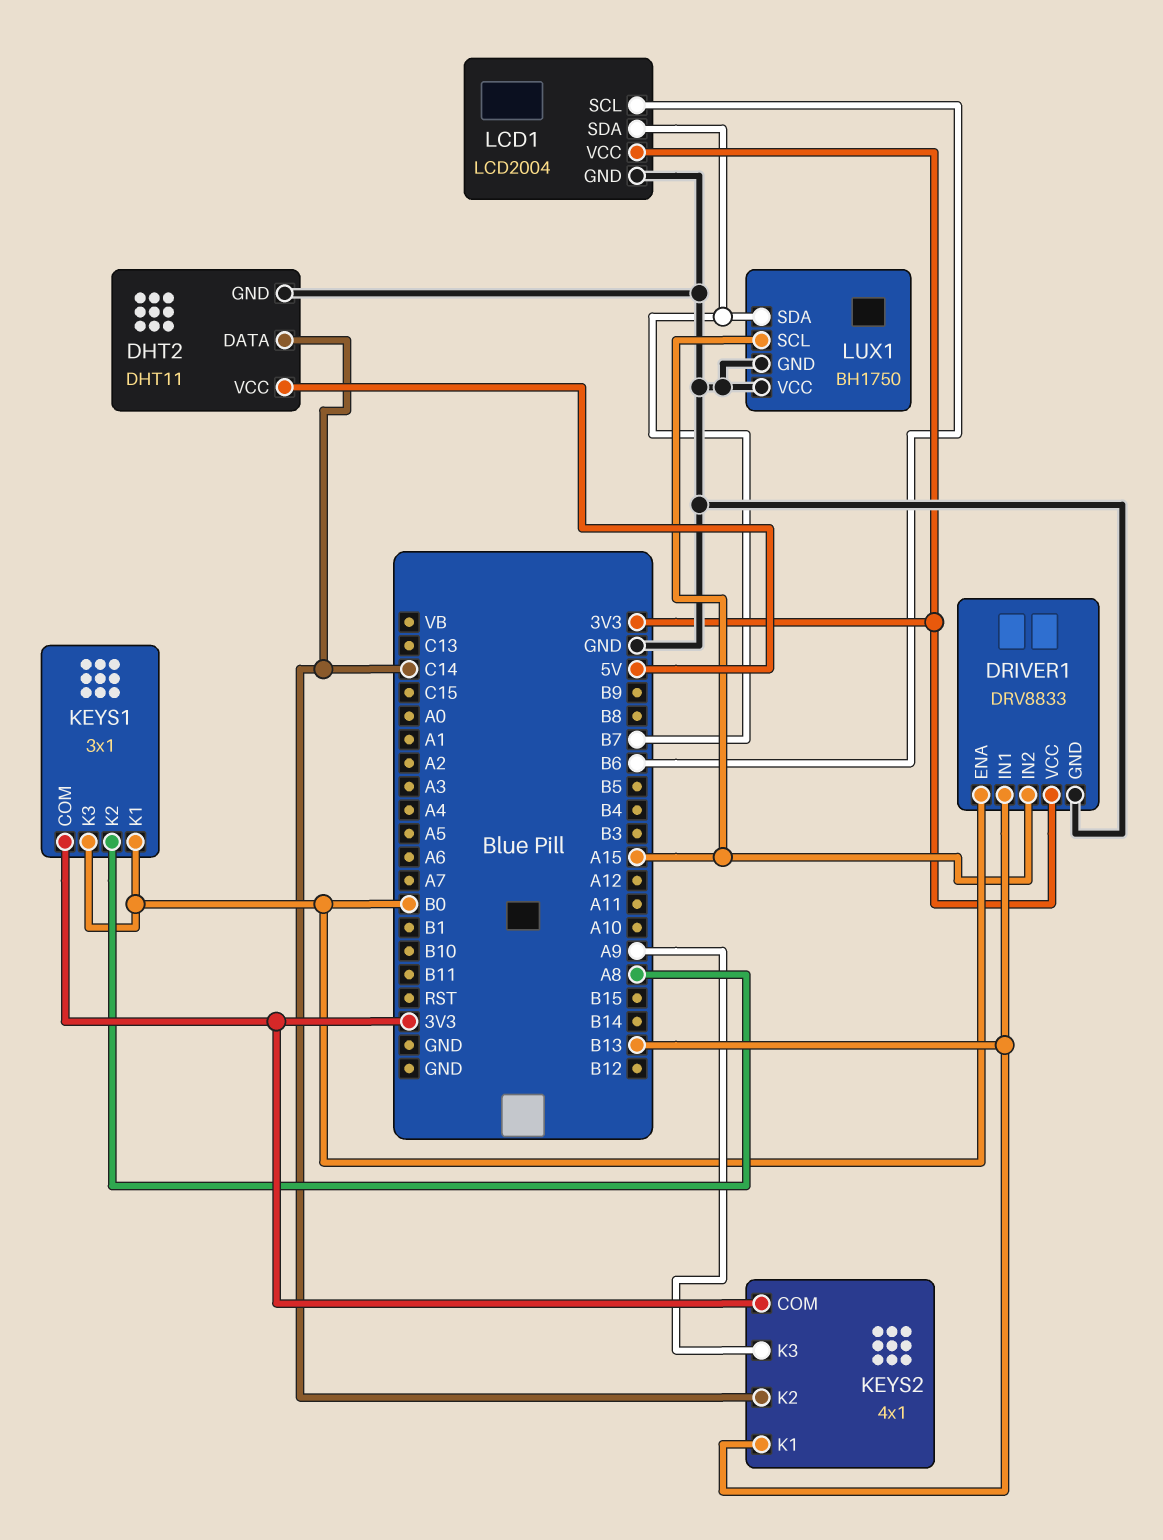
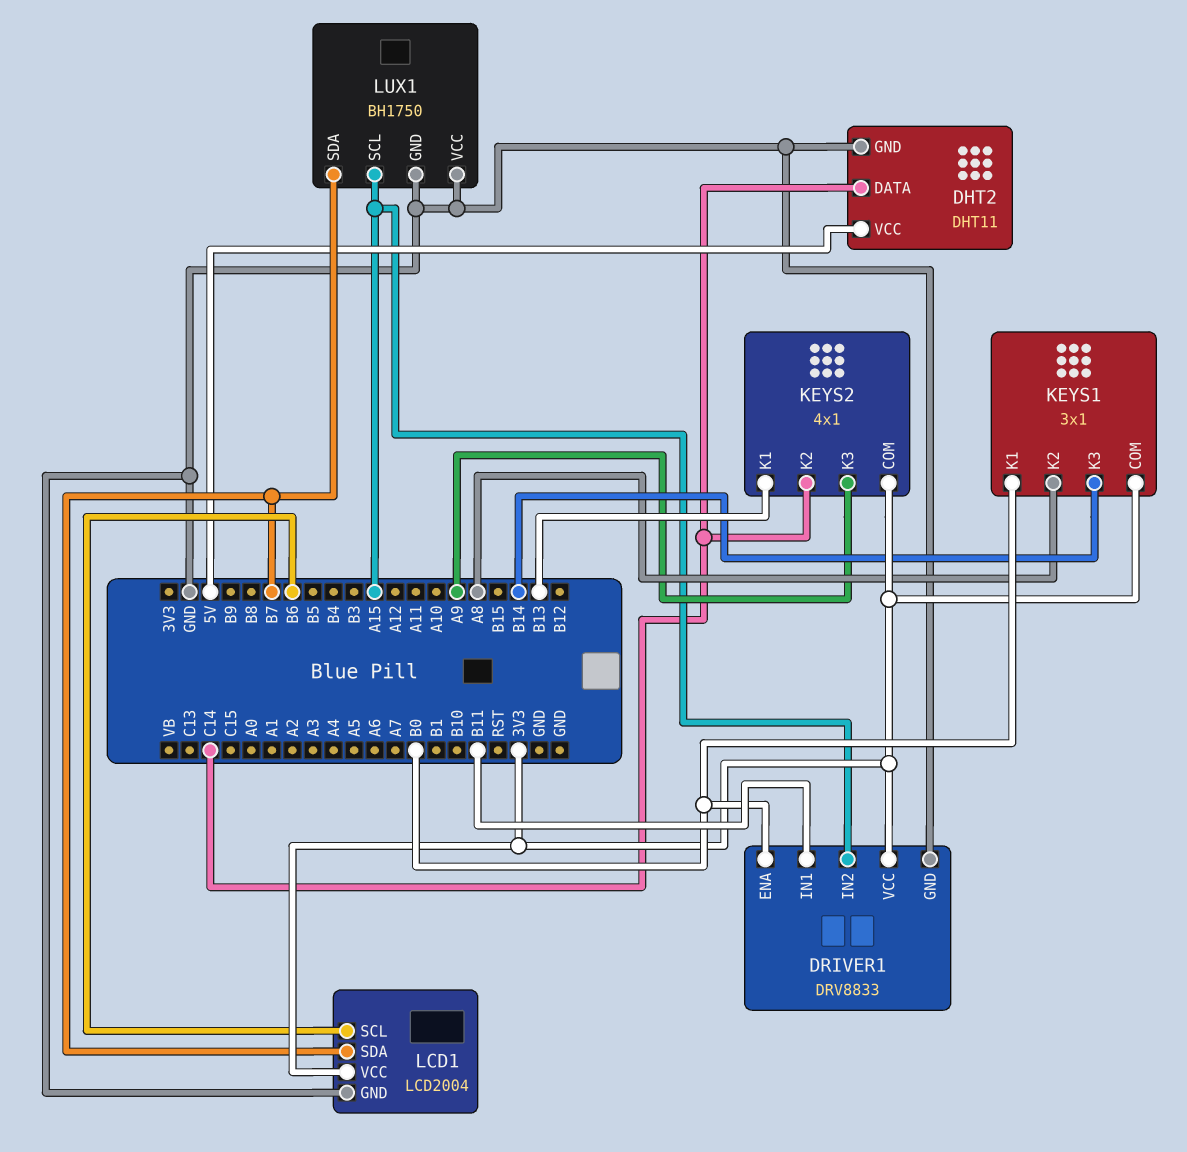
DRIVER1 pin IN1: B13 -> B11
KEYS1 pin K3: B0 -> B14

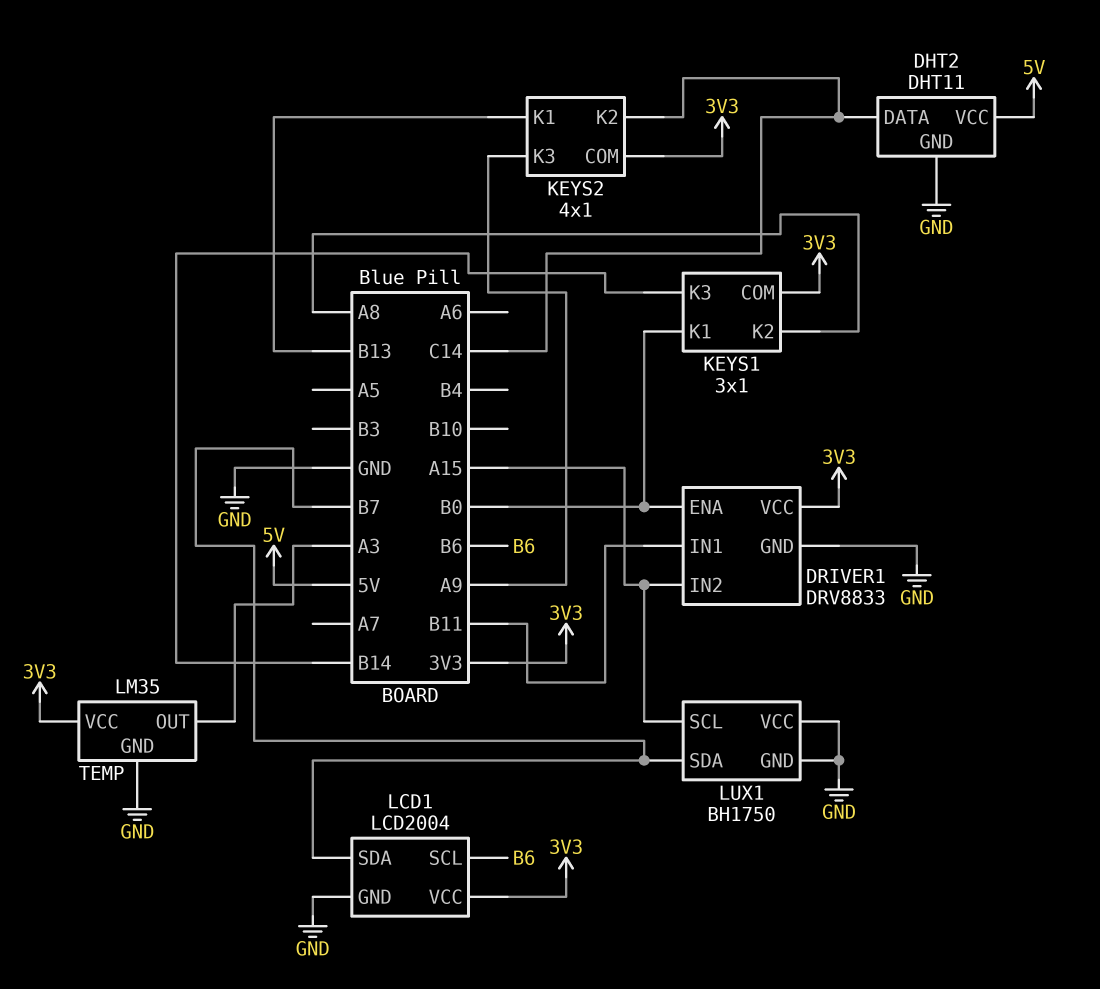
TEMP: none -> LM35
TEMP pin GND: none -> GND
TEMP pin OUT: none -> A3
TEMP pin VCC: none -> 3V3

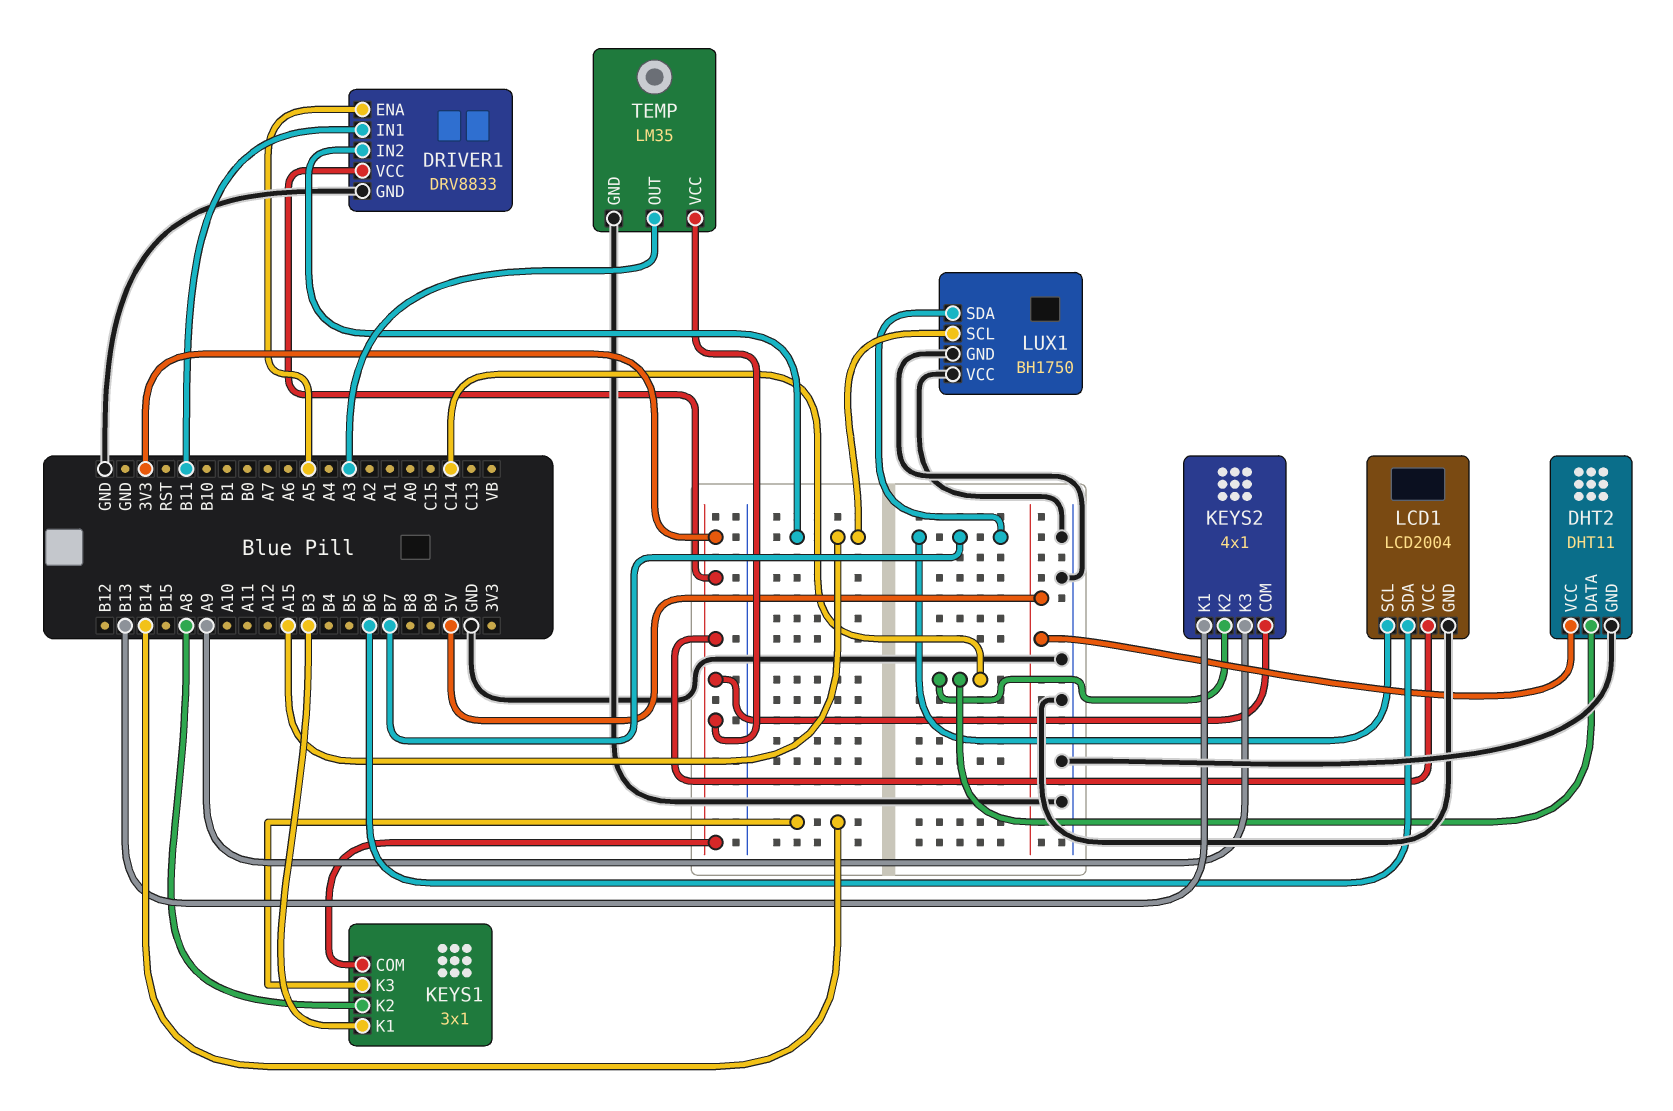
DRIVER1 pin ENA: B0 -> A5
KEYS1 pin K1: B0 -> B3
LCD1 pin SCL: B6 -> B7
LCD1 pin SDA: B7 -> B6

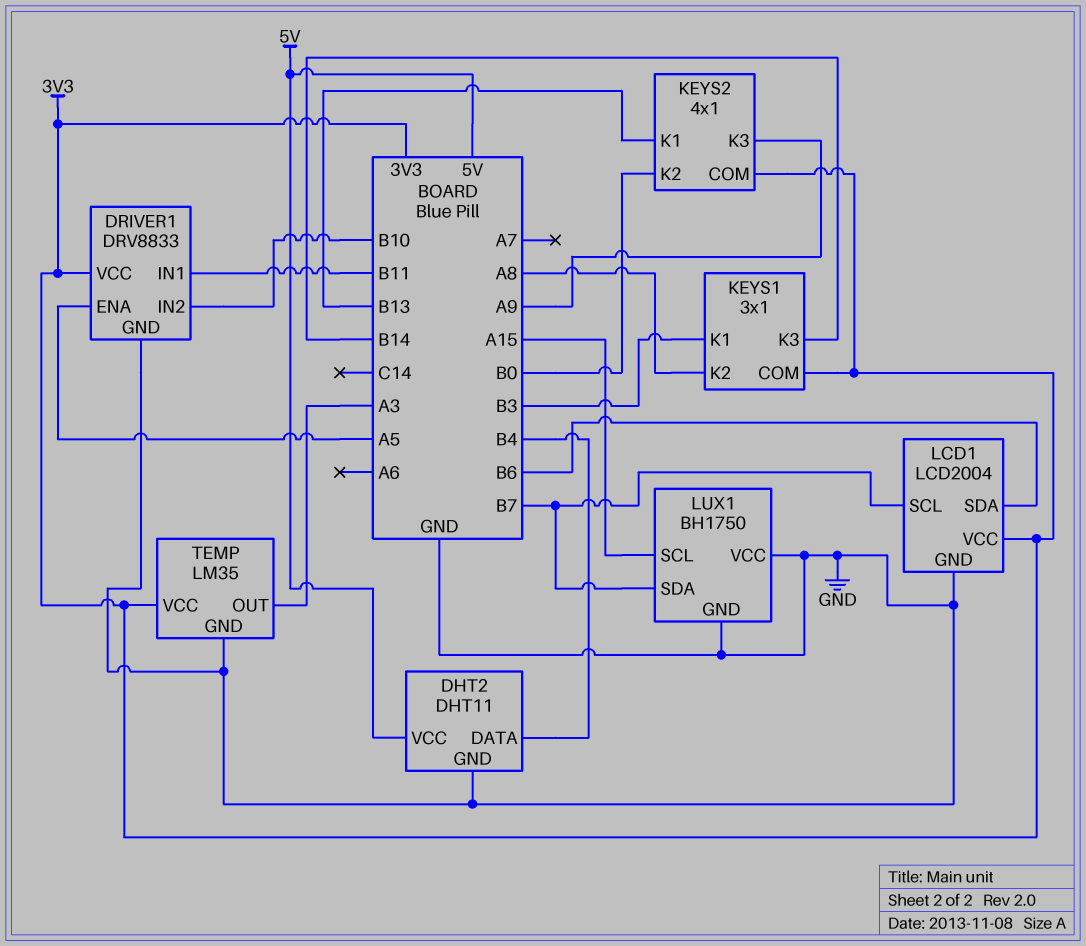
DHT2 pin DATA: C14 -> B4
DRIVER1 pin IN2: A15 -> B10
KEYS2 pin K2: C14 -> B0

